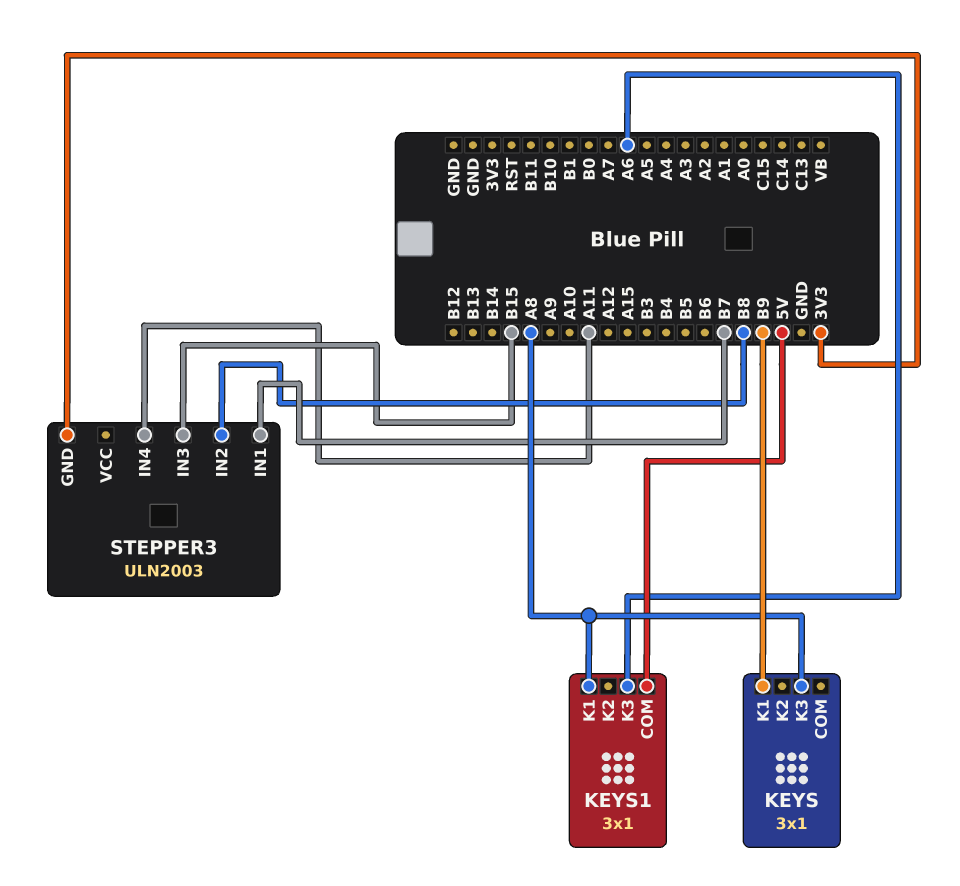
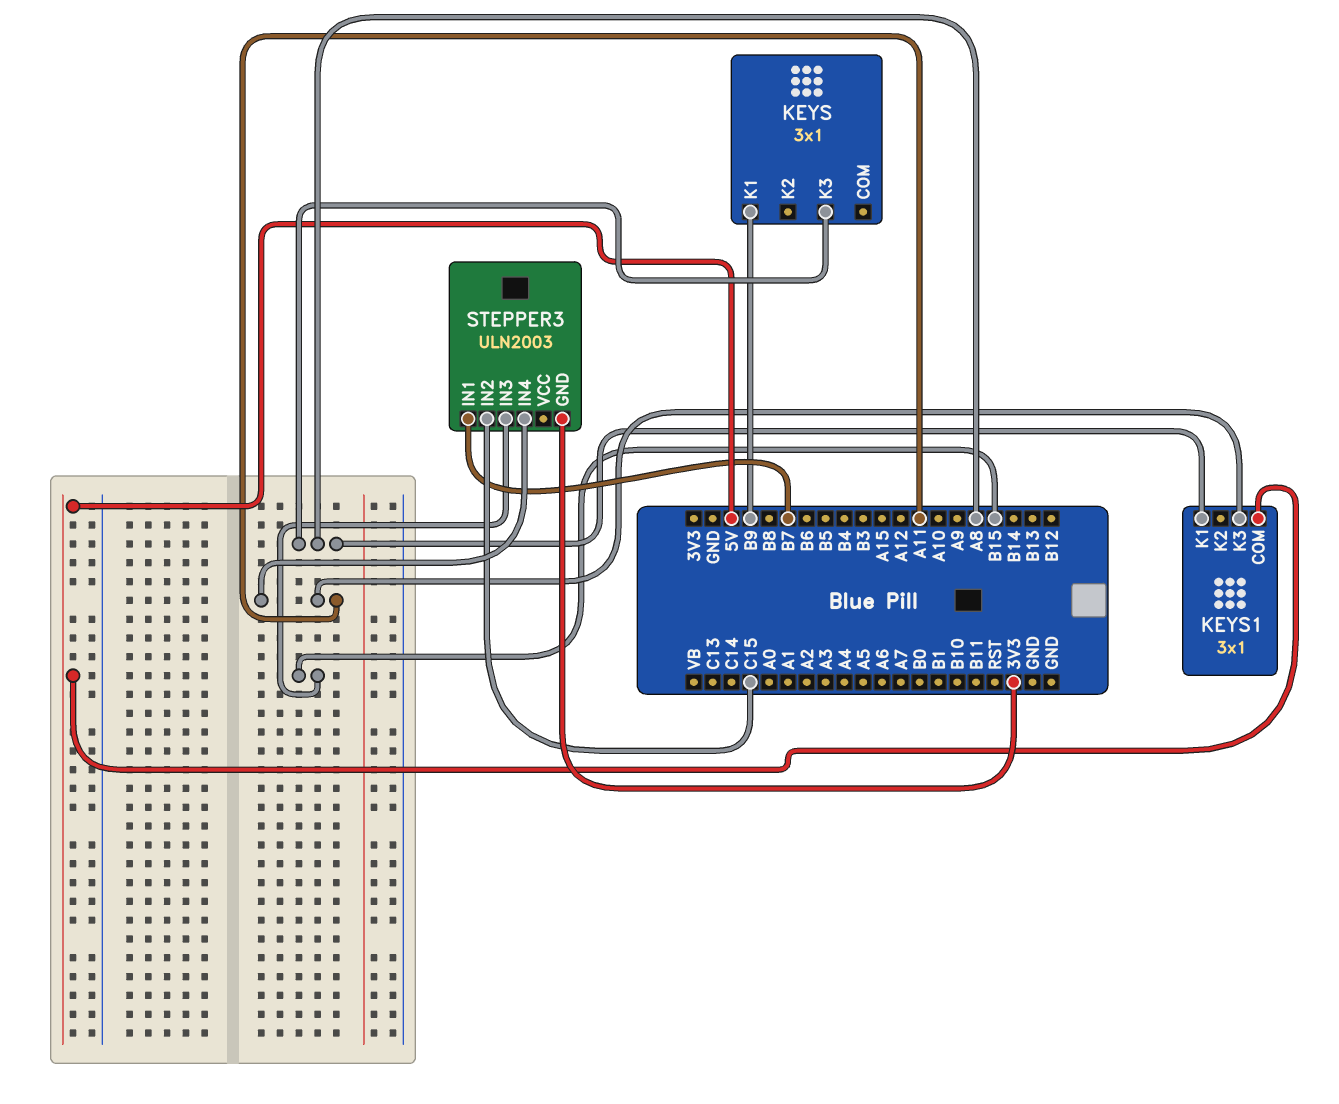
KEYS1 pin K3: A6 -> A11
STEPPER3 pin IN2: B8 -> C15

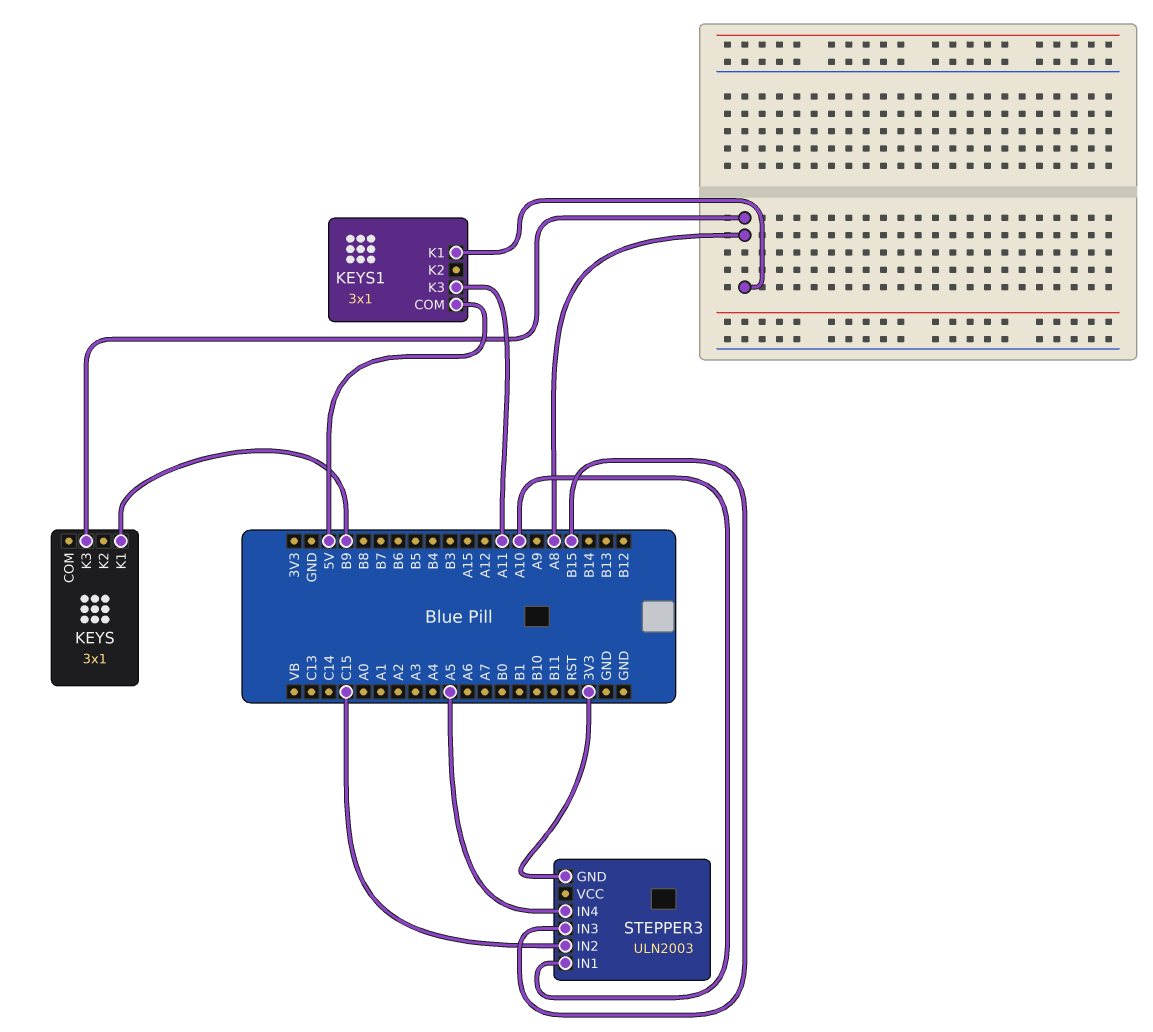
STEPPER3 pin IN1: B7 -> A10
STEPPER3 pin IN4: A11 -> A5

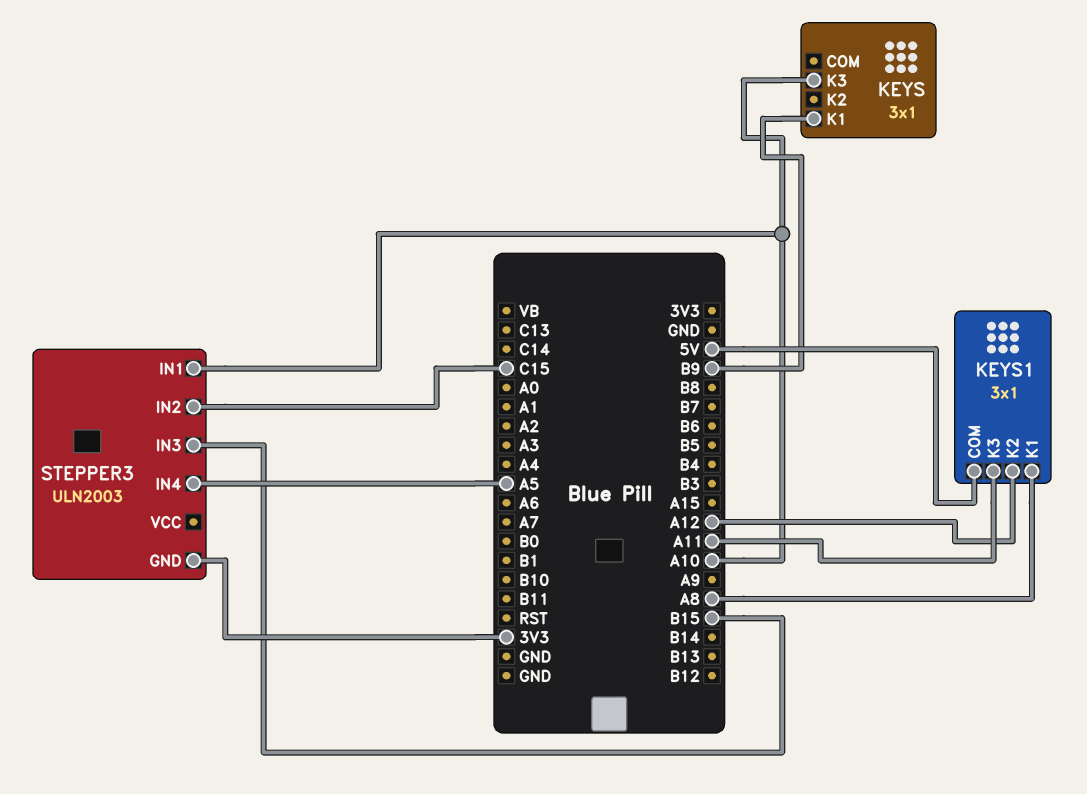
KEYS pin K3: A8 -> A10
KEYS1 pin K2: none -> A12

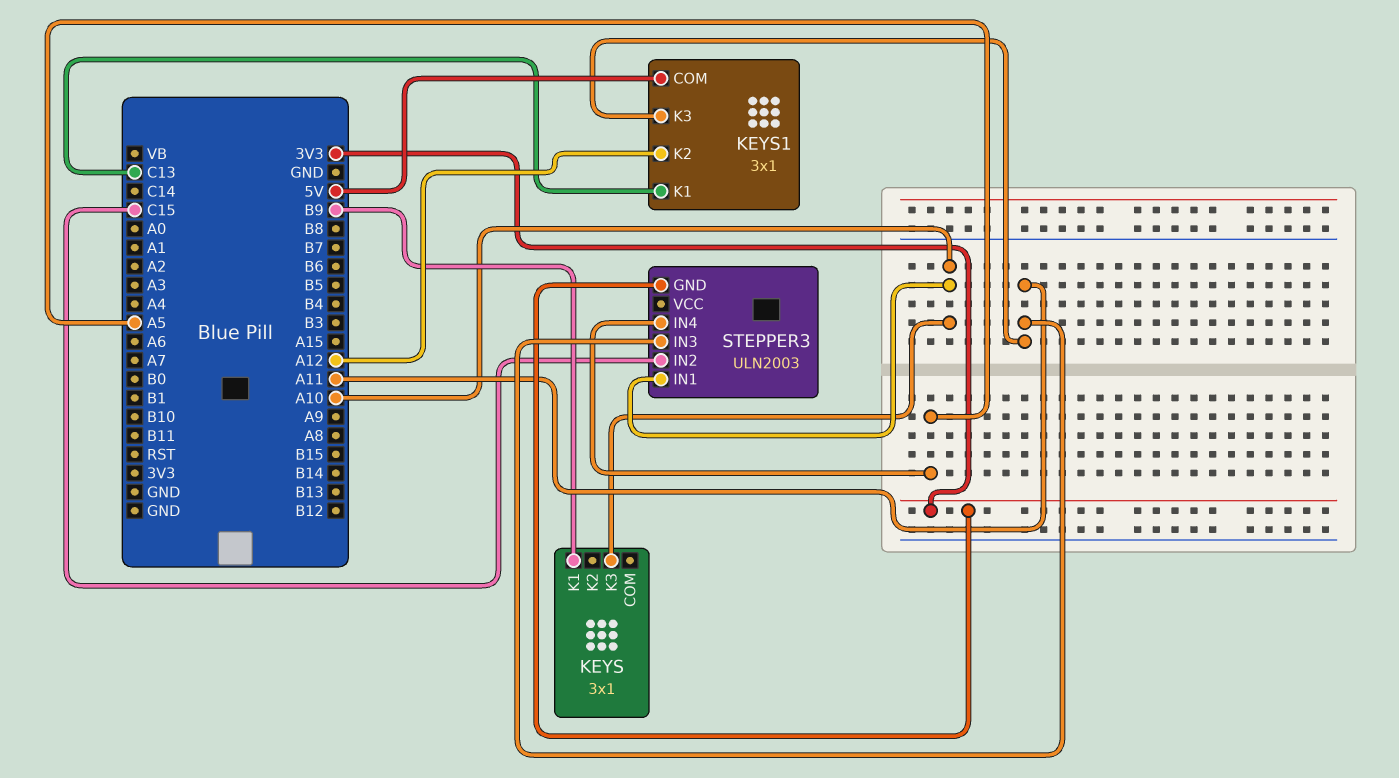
KEYS1 pin K1: A8 -> C13
STEPPER3 pin IN3: B15 -> A11

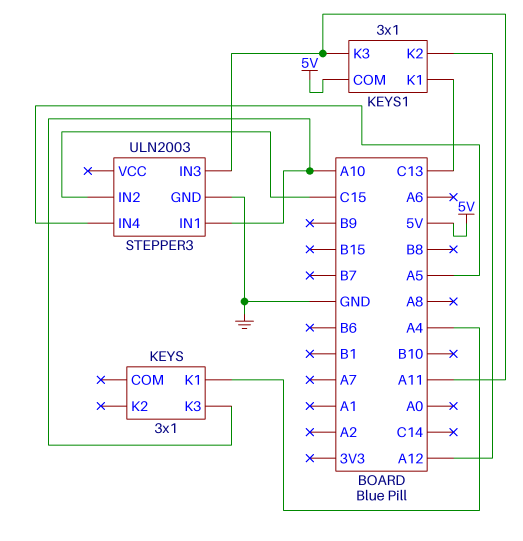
KEYS pin K1: B9 -> A4
STEPPER3 pin GND: 3V3 -> GND

